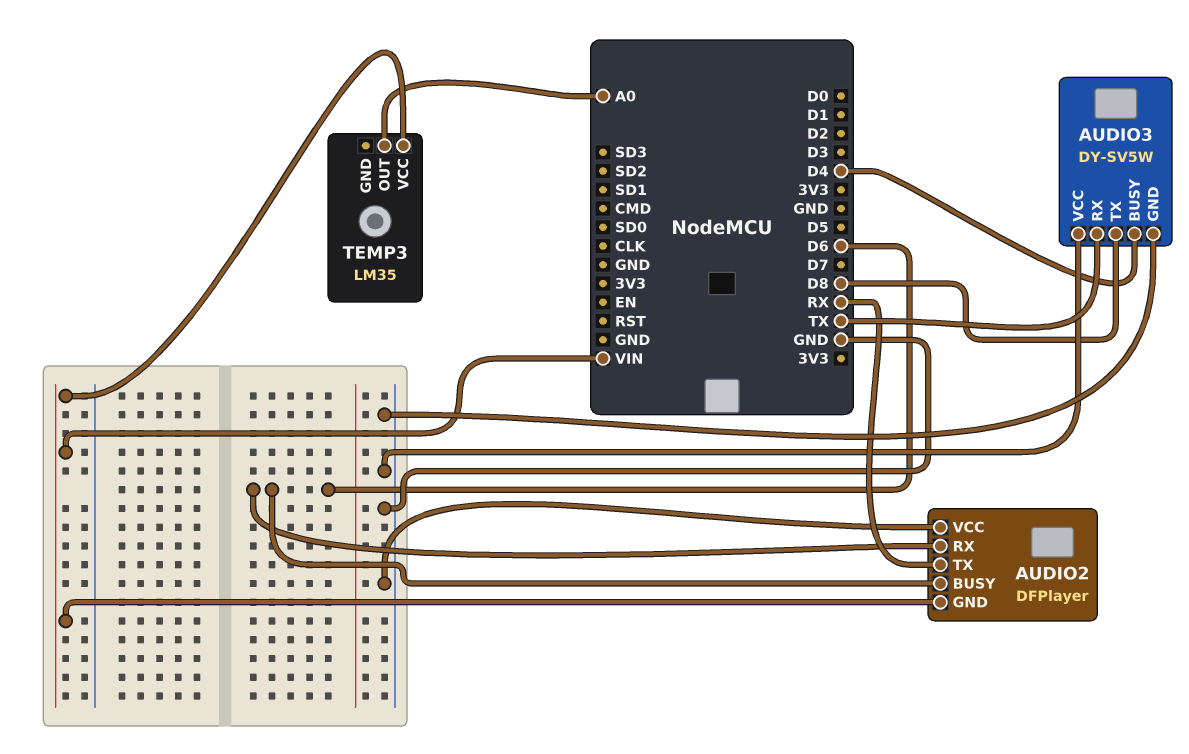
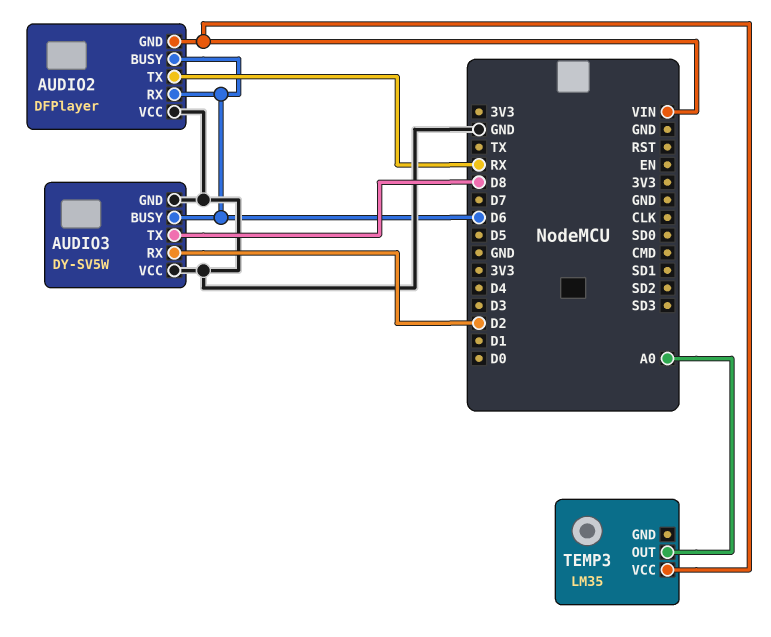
AUDIO3 pin BUSY: D4 -> D6
AUDIO3 pin RX: TX -> D2

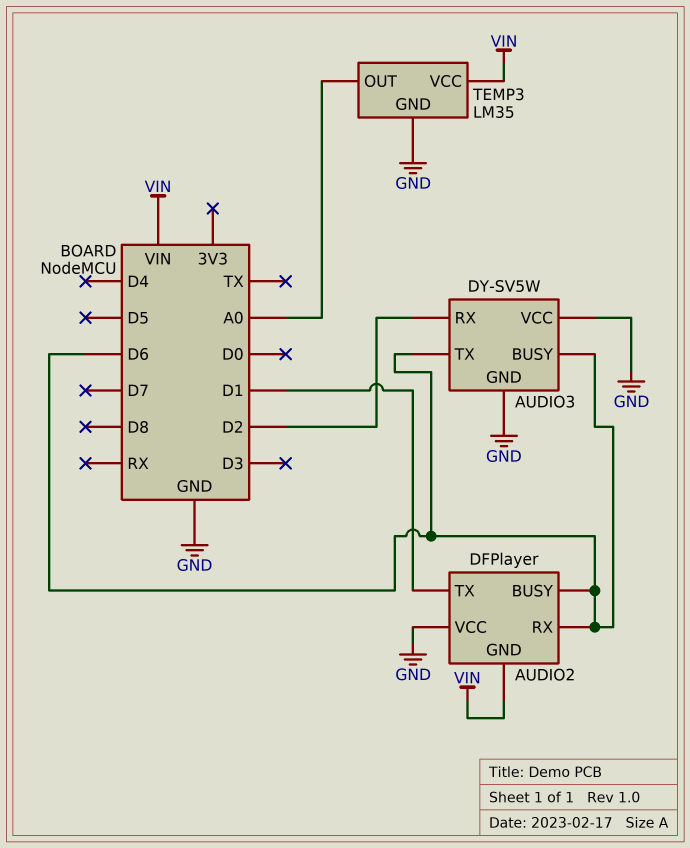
AUDIO2 pin TX: RX -> D1
AUDIO3 pin TX: D8 -> D6
TEMP3 pin GND: none -> GND

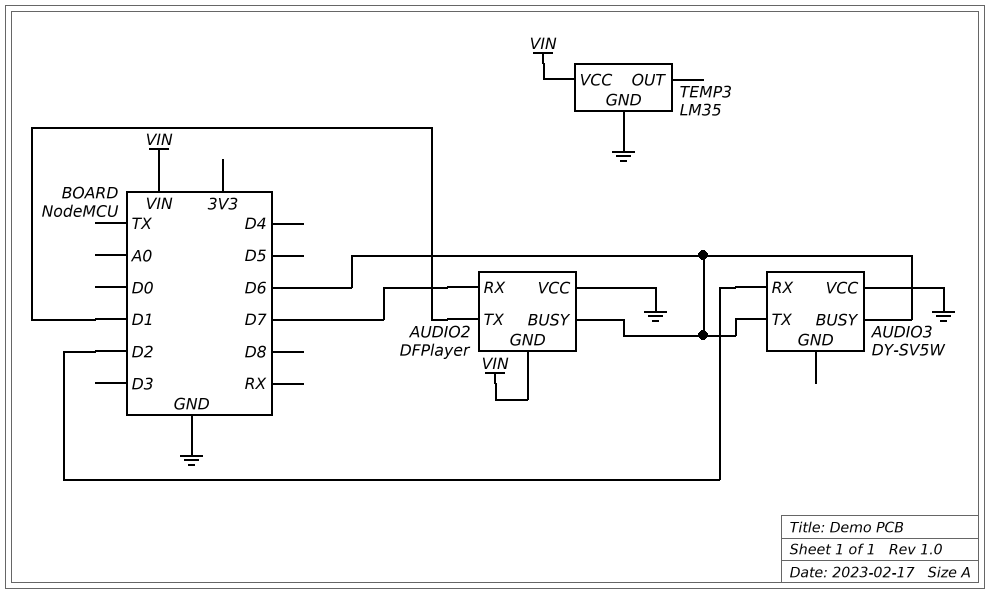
AUDIO2 pin RX: D6 -> D7
AUDIO3 pin GND: GND -> none
TEMP3 pin OUT: A0 -> none

